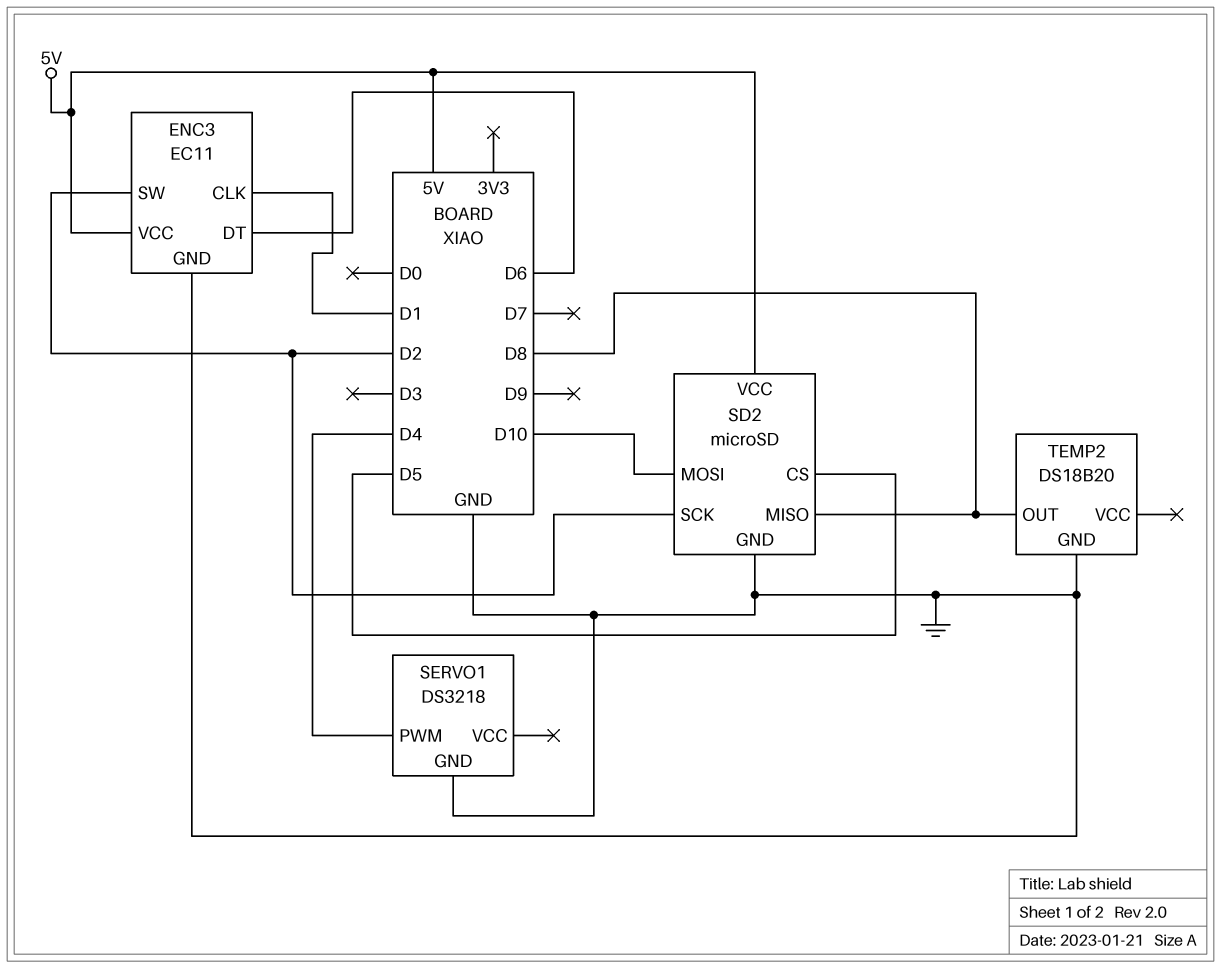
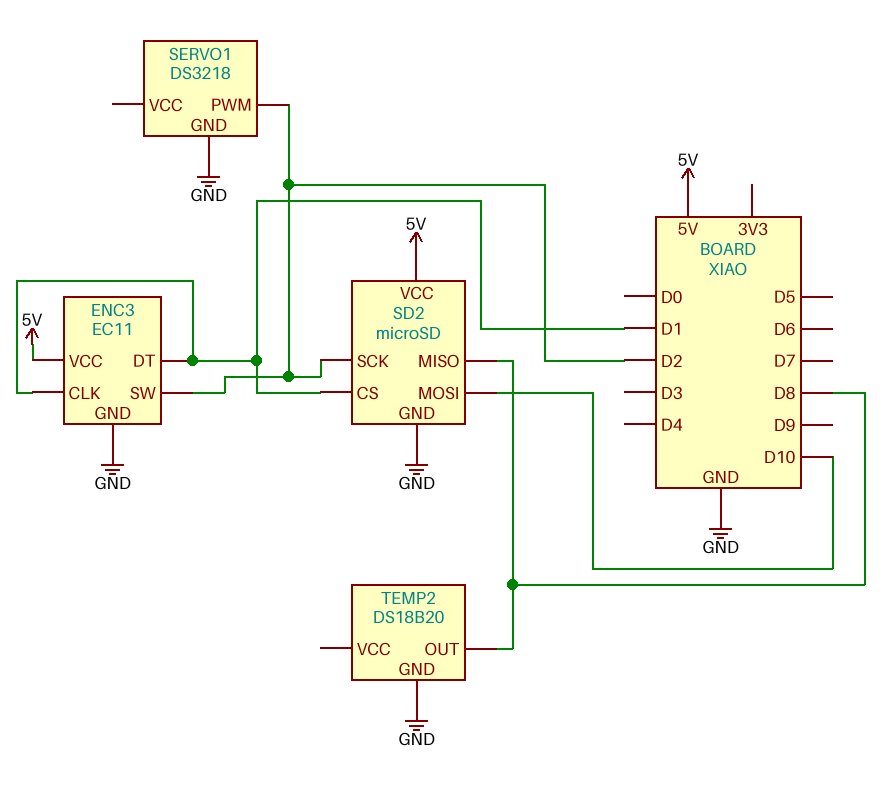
ENC3 pin DT: D6 -> D1
SD2 pin CS: D5 -> D1
SERVO1 pin PWM: D4 -> D2

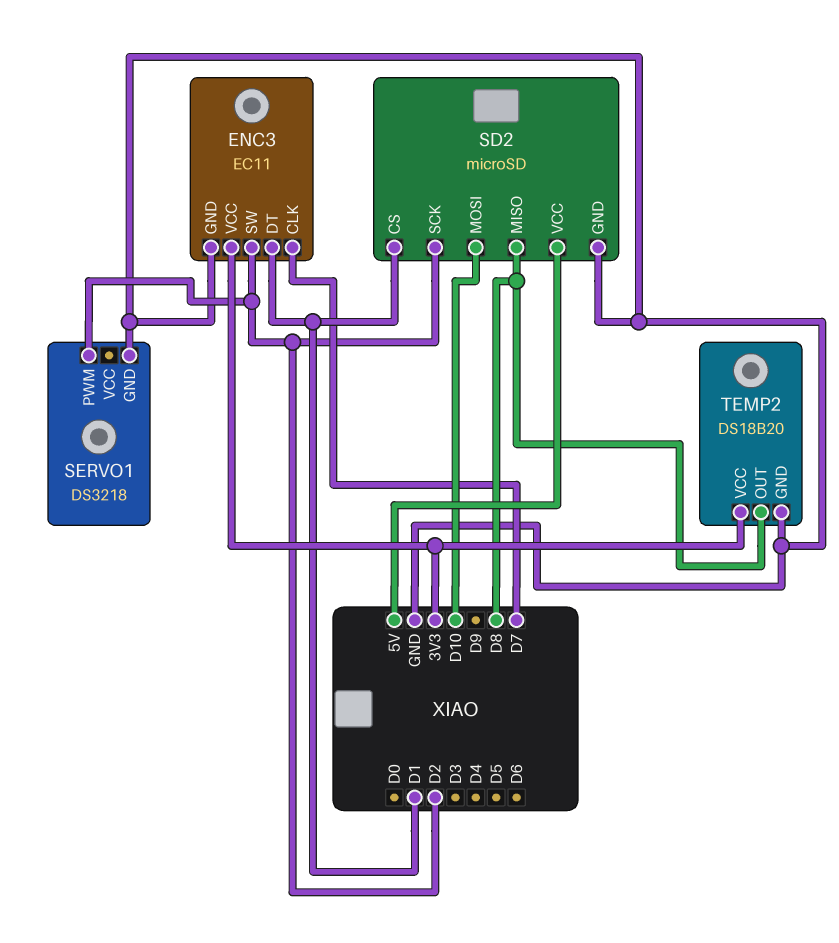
ENC3 pin CLK: D1 -> D7
ENC3 pin VCC: 5V -> 3V3
TEMP2 pin VCC: none -> 3V3

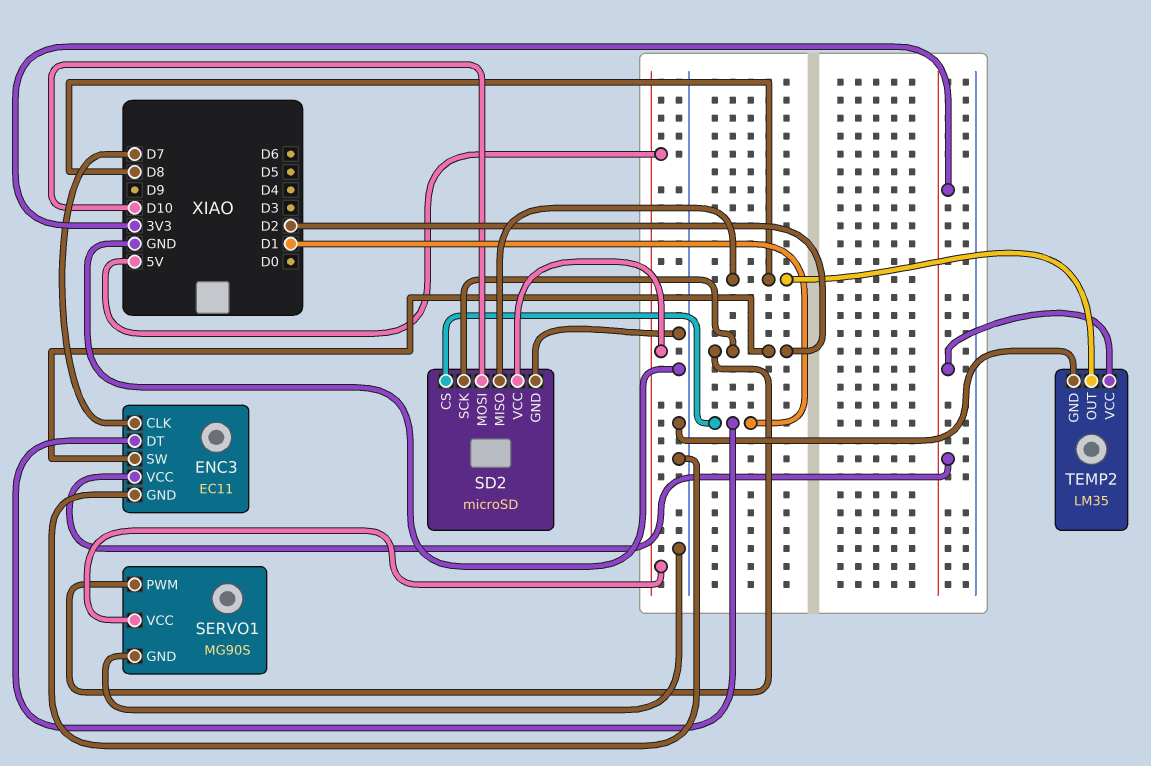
SERVO1: DS3218 -> MG90S
SERVO1 pin VCC: none -> 5V
TEMP2: DS18B20 -> LM35

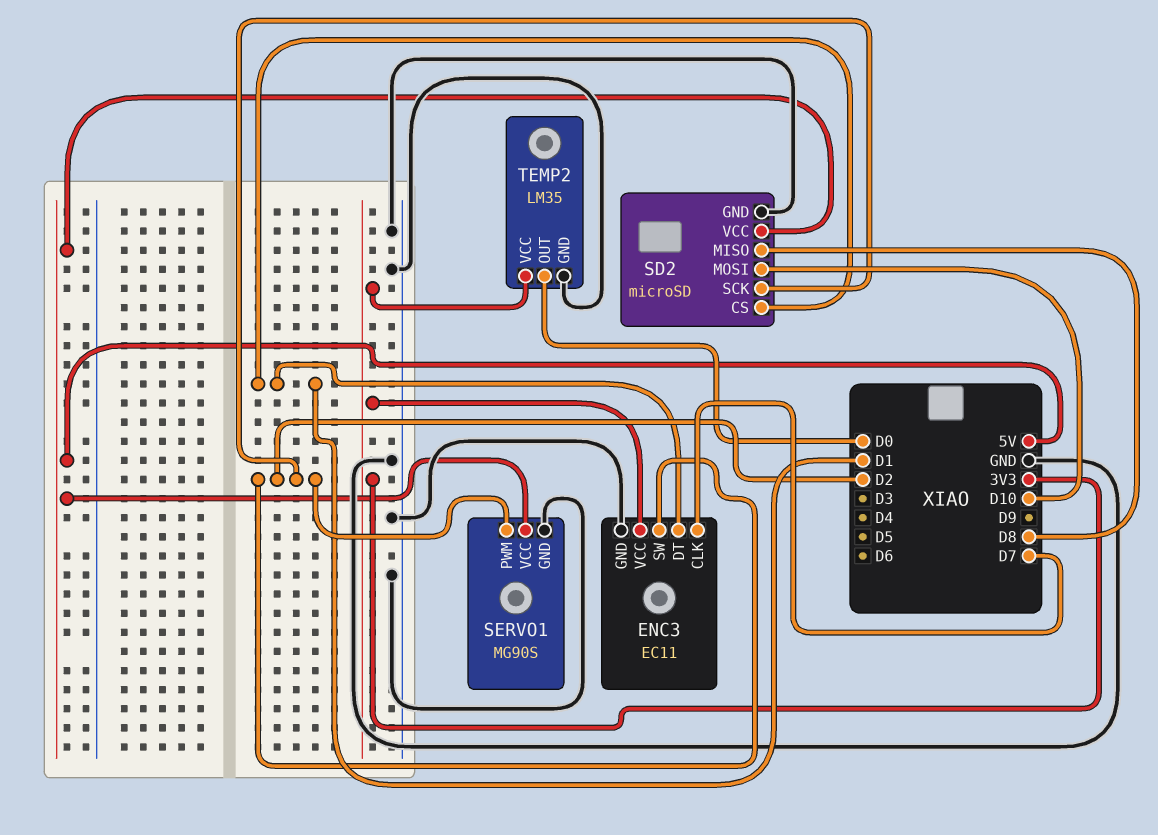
TEMP2 pin OUT: D8 -> D0

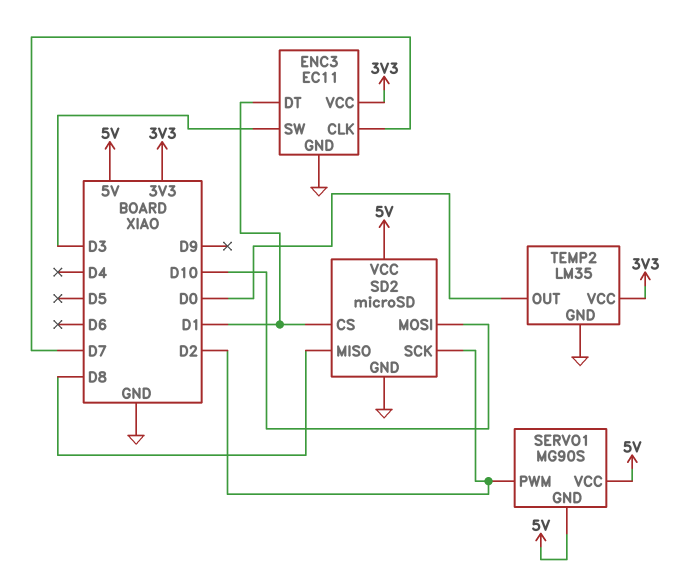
ENC3 pin SW: D2 -> D3
SERVO1 pin GND: GND -> 5V

